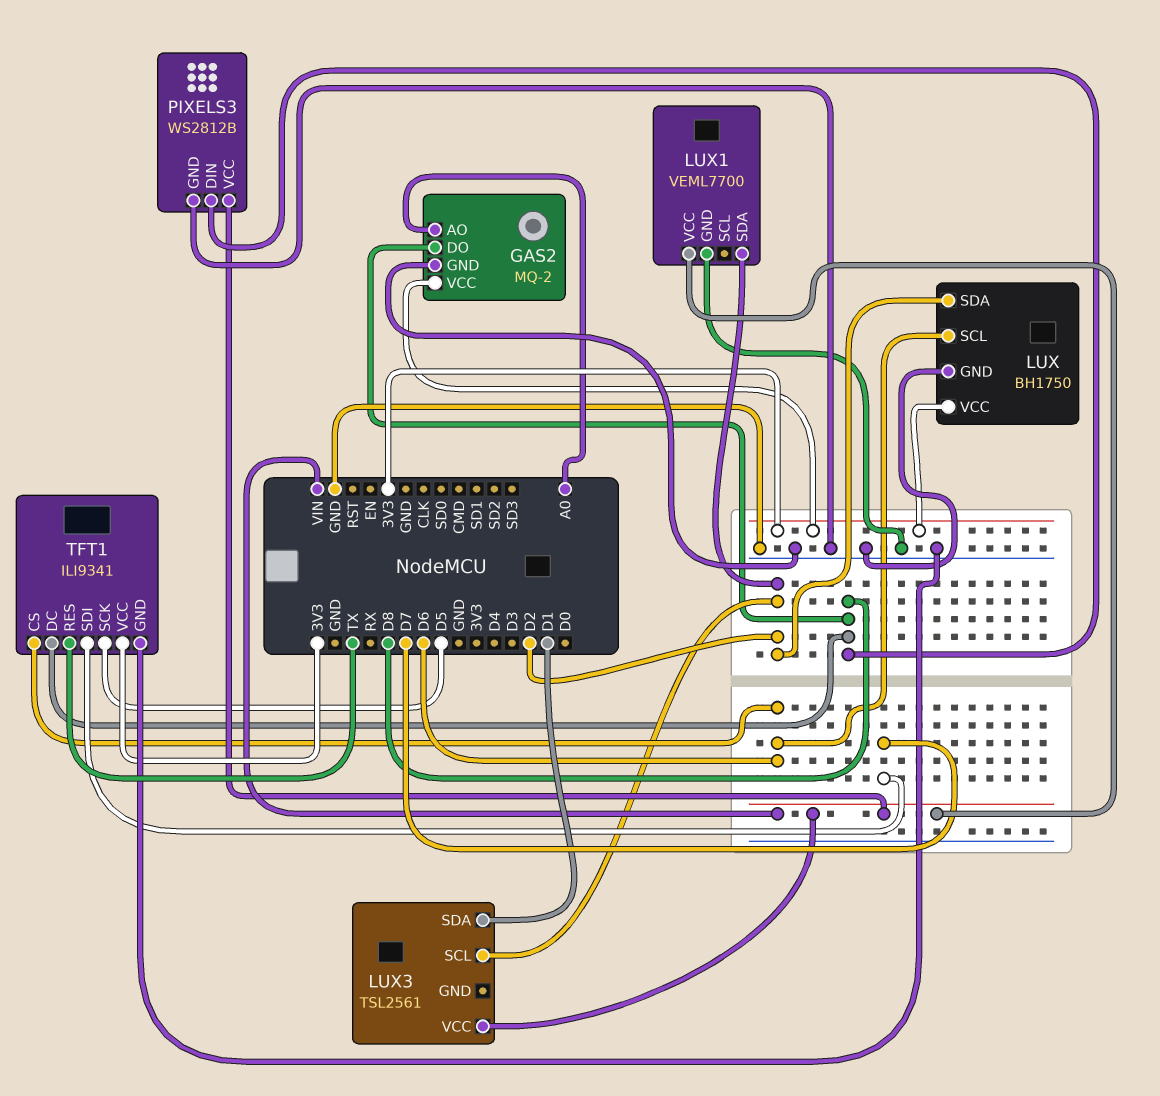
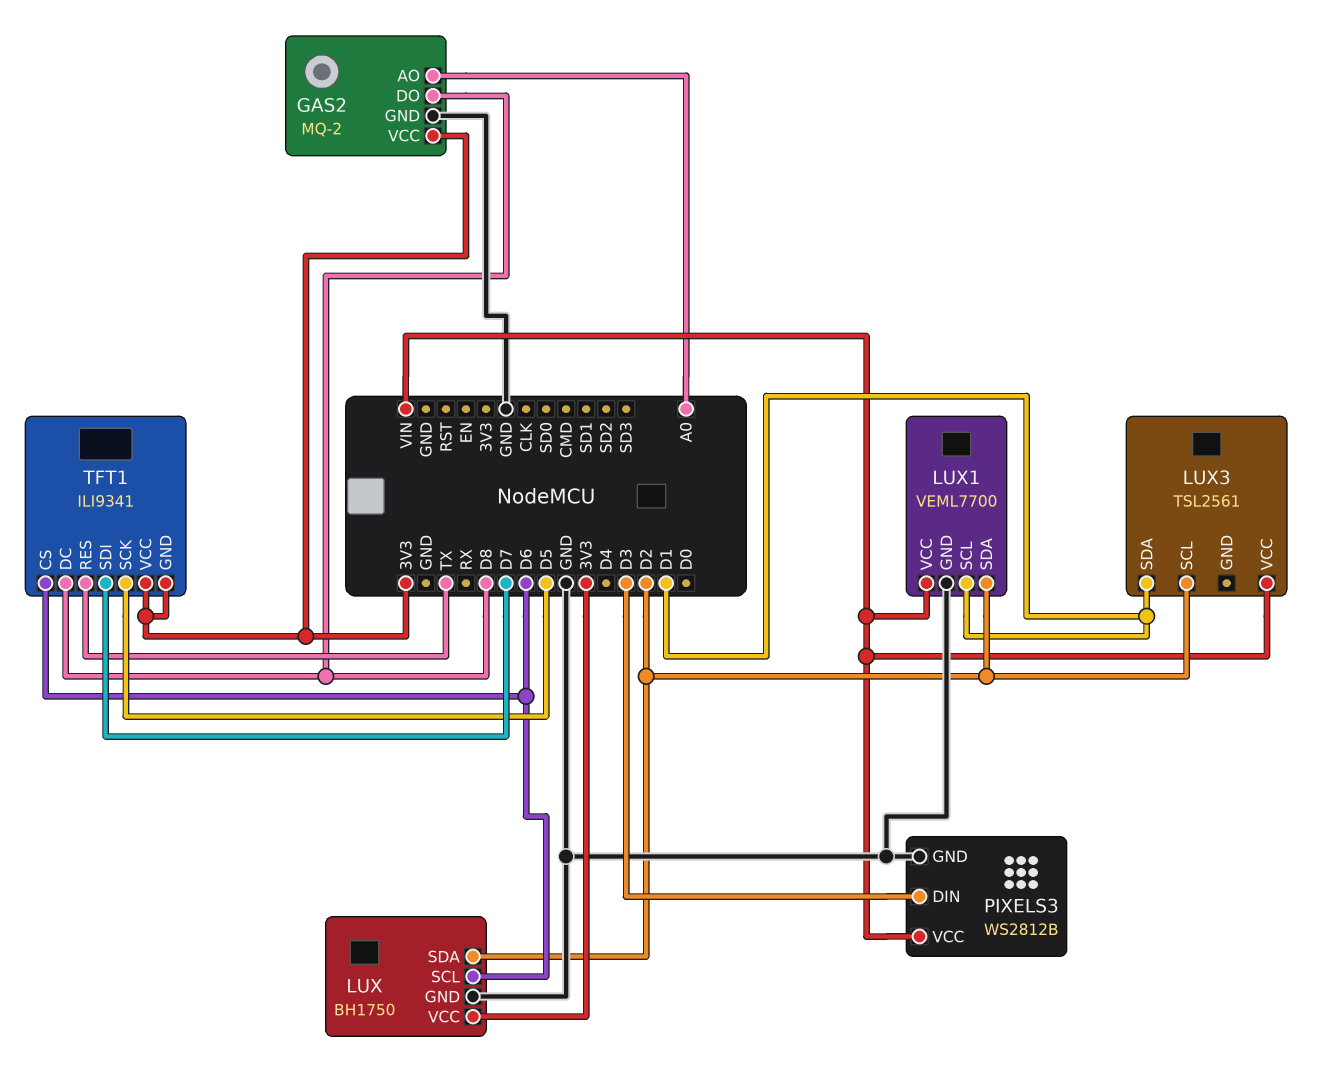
LUX1 pin SCL: none -> D1
PIXELS3 pin DIN: D8 -> D3
TFT1 pin GND: GND -> 3V3

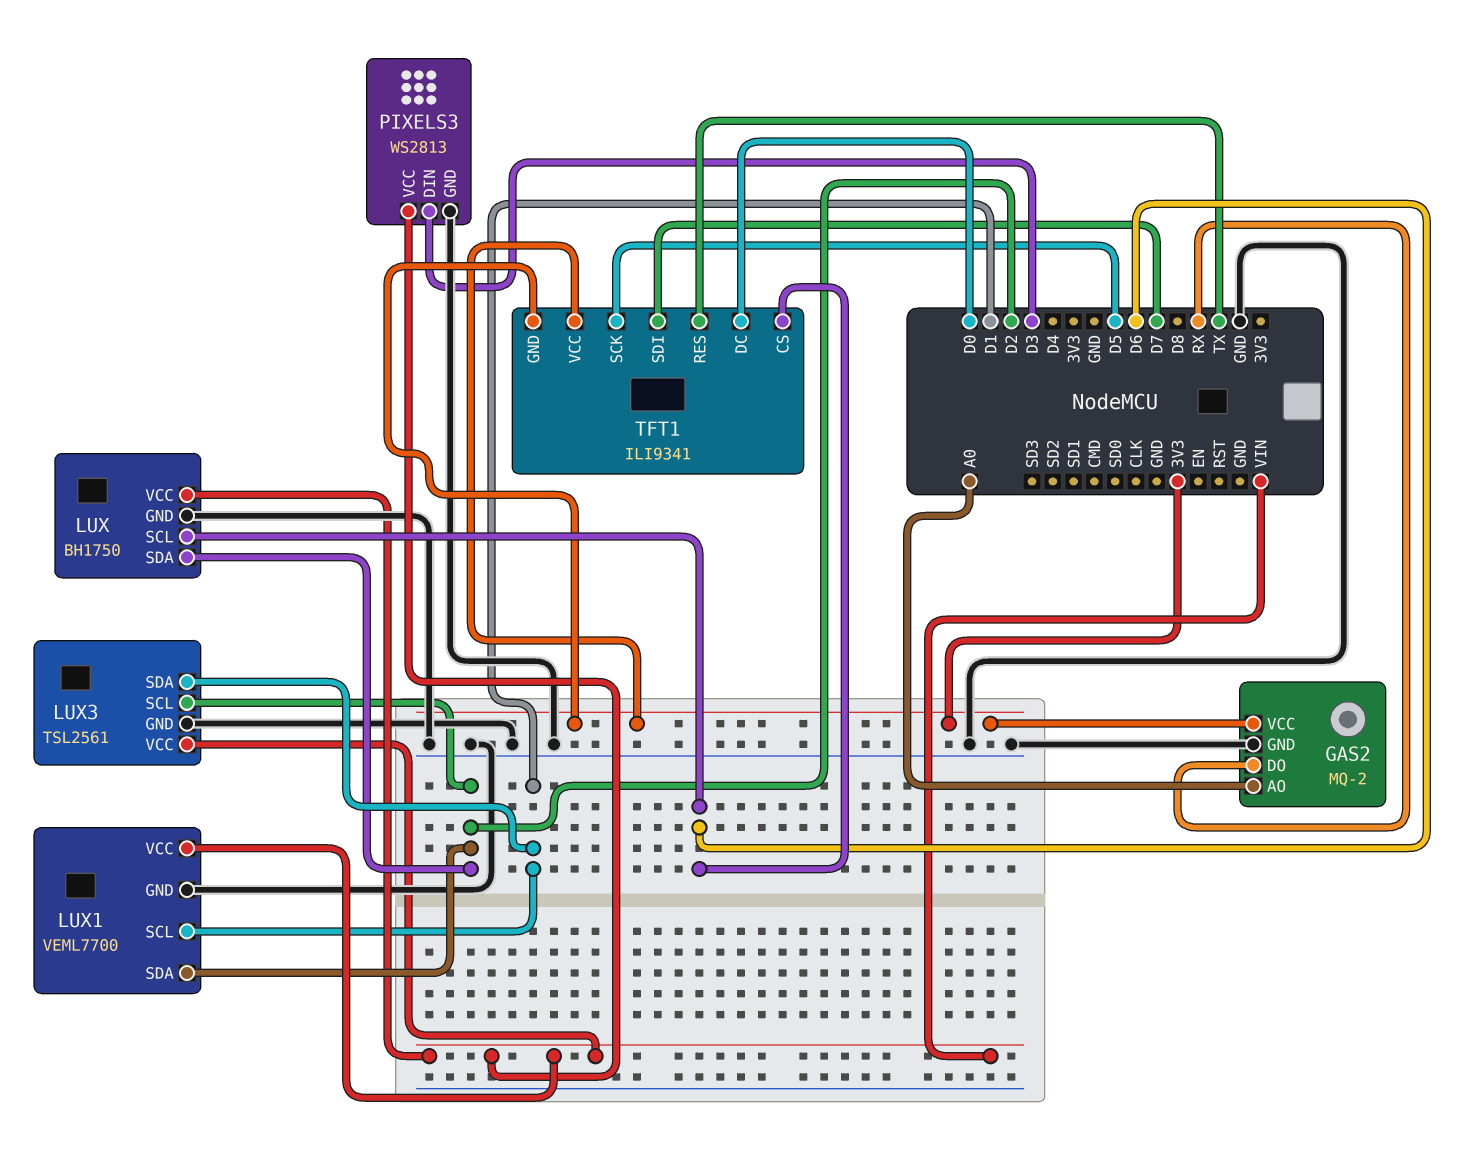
GAS2 pin DO: D8 -> RX
LUX pin VCC: 3V3 -> VIN
LUX3 pin GND: none -> GND
PIXELS3: WS2812B -> WS2813
TFT1 pin DC: D8 -> D0

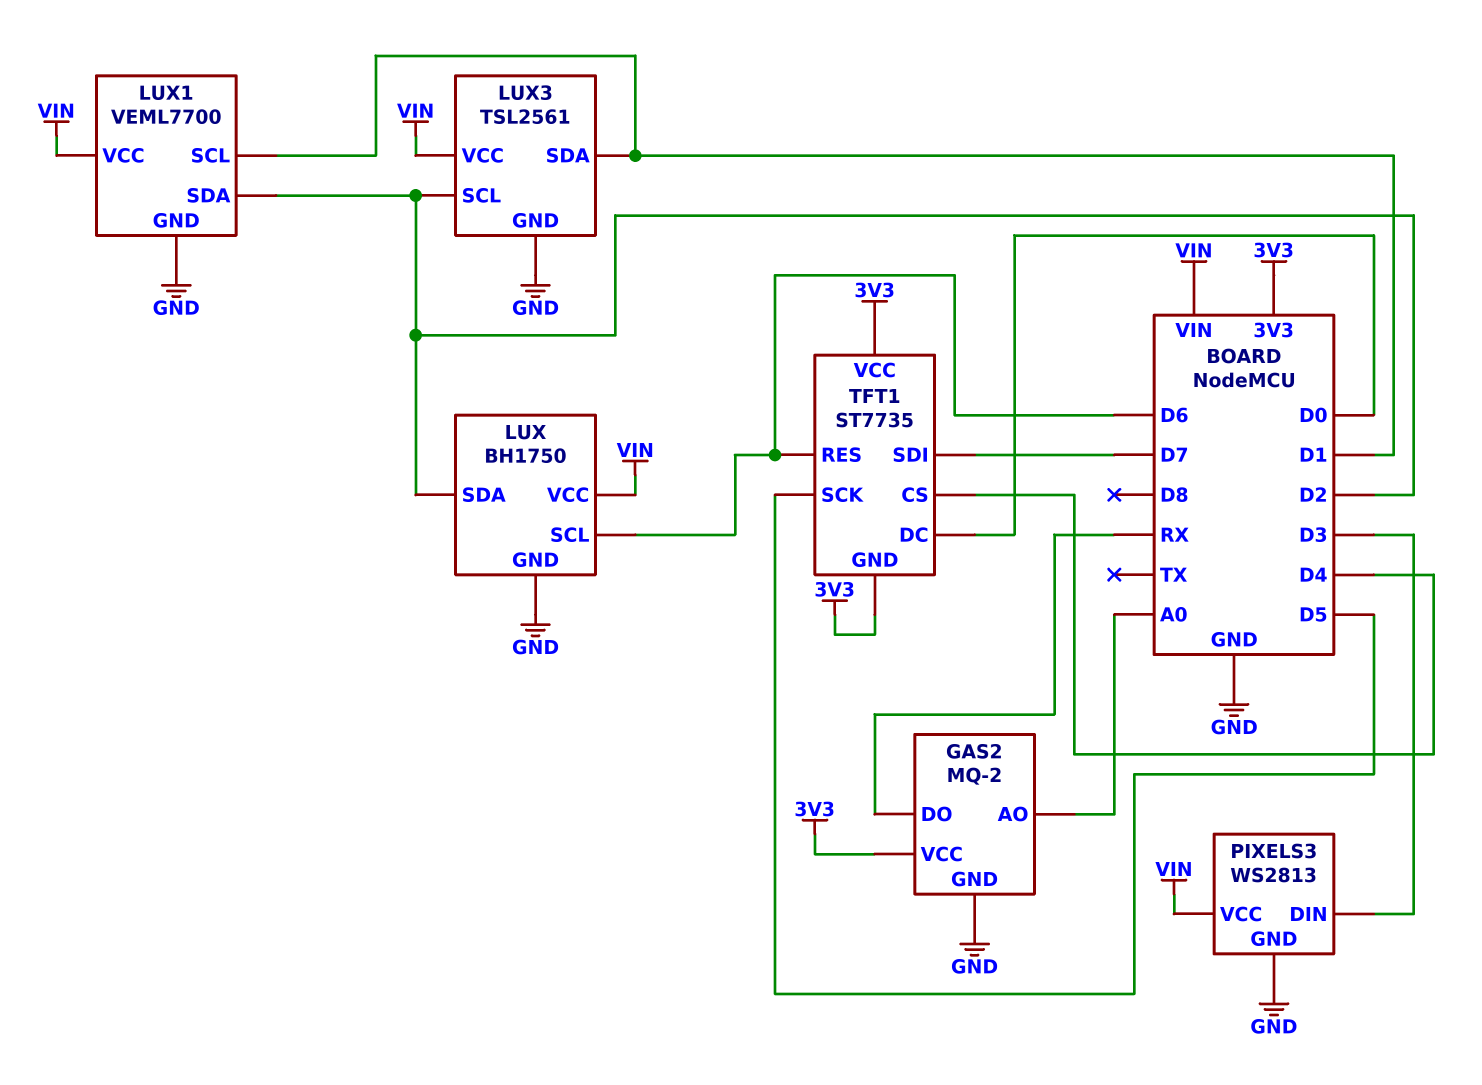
TFT1: ILI9341 -> ST7735
TFT1 pin CS: D6 -> D4
TFT1 pin RES: TX -> D6

